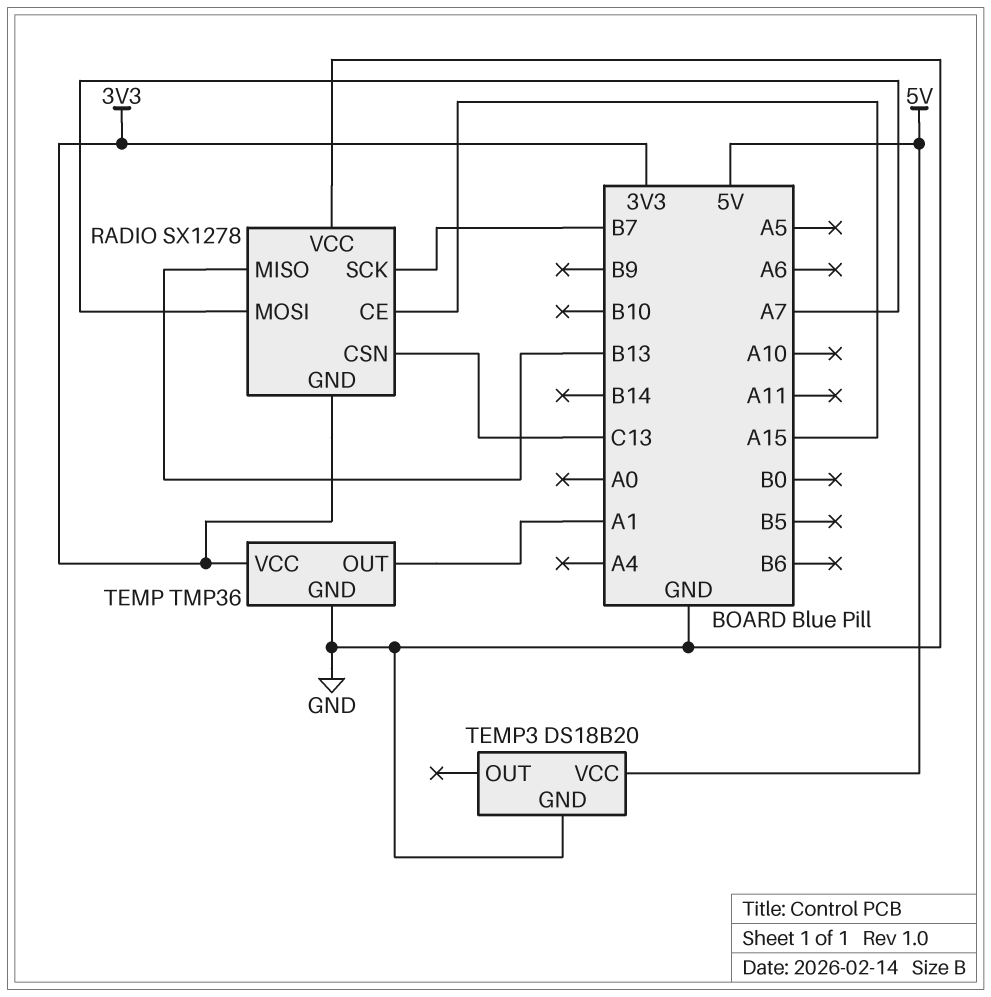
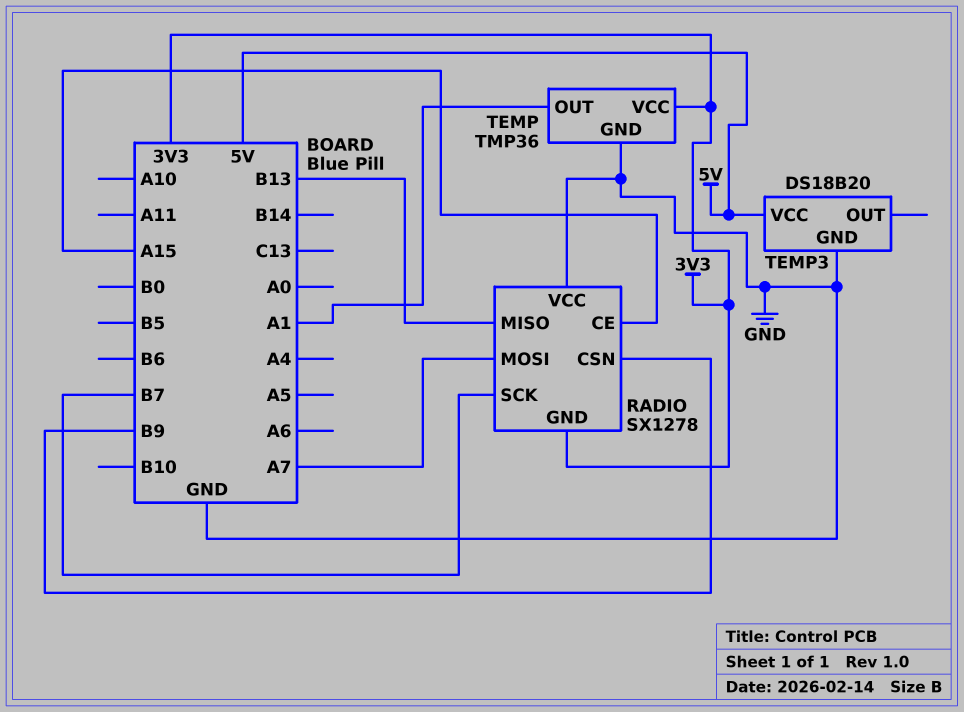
RADIO pin CSN: C13 -> B9

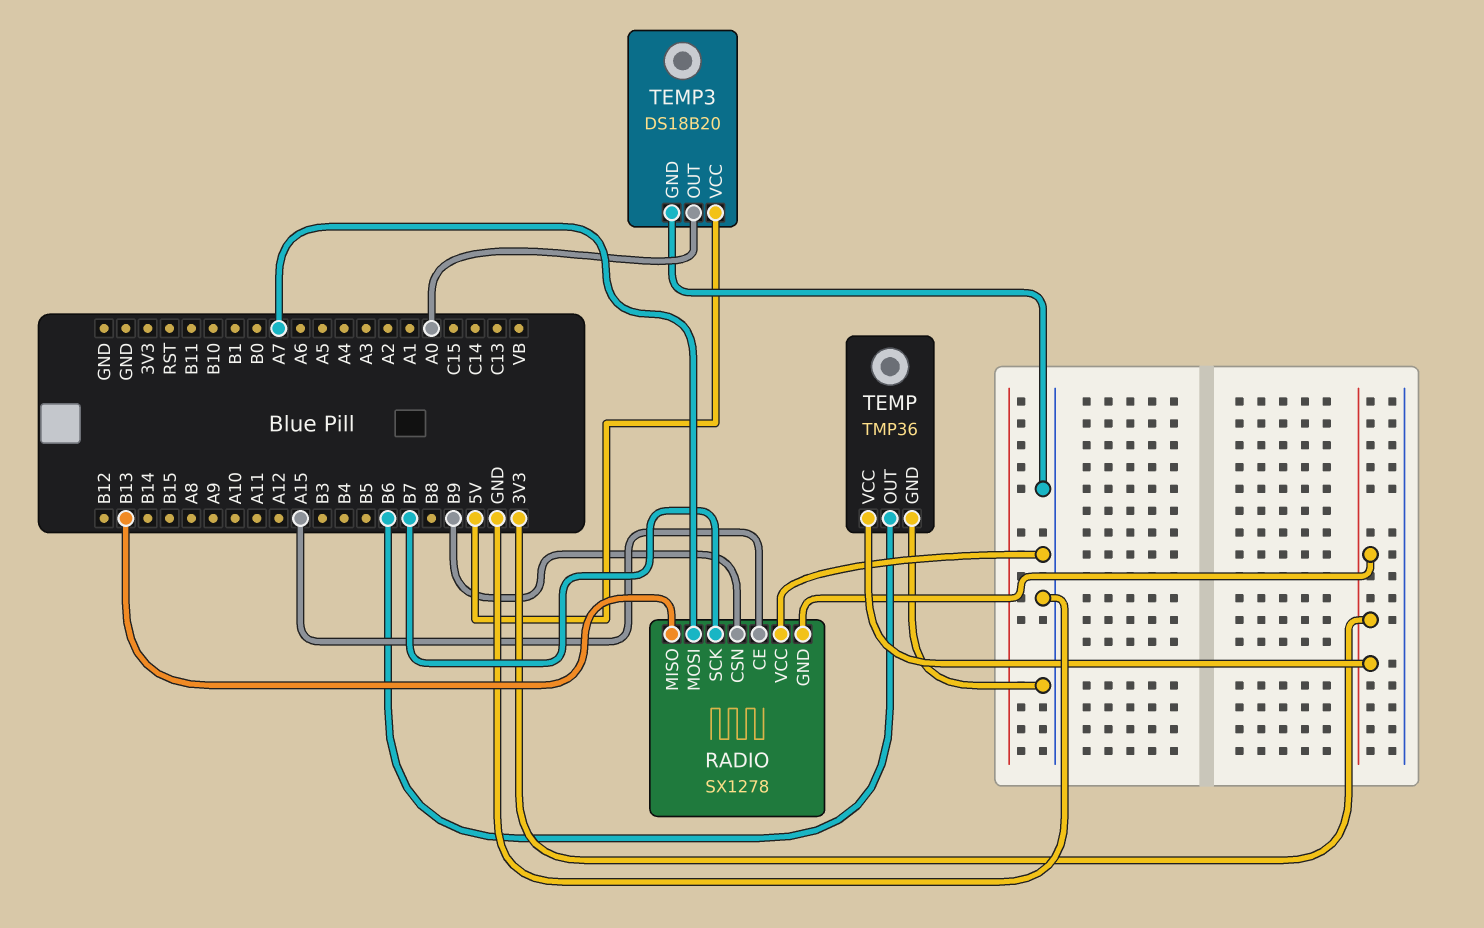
TEMP pin OUT: A1 -> B6
TEMP3 pin OUT: none -> A0

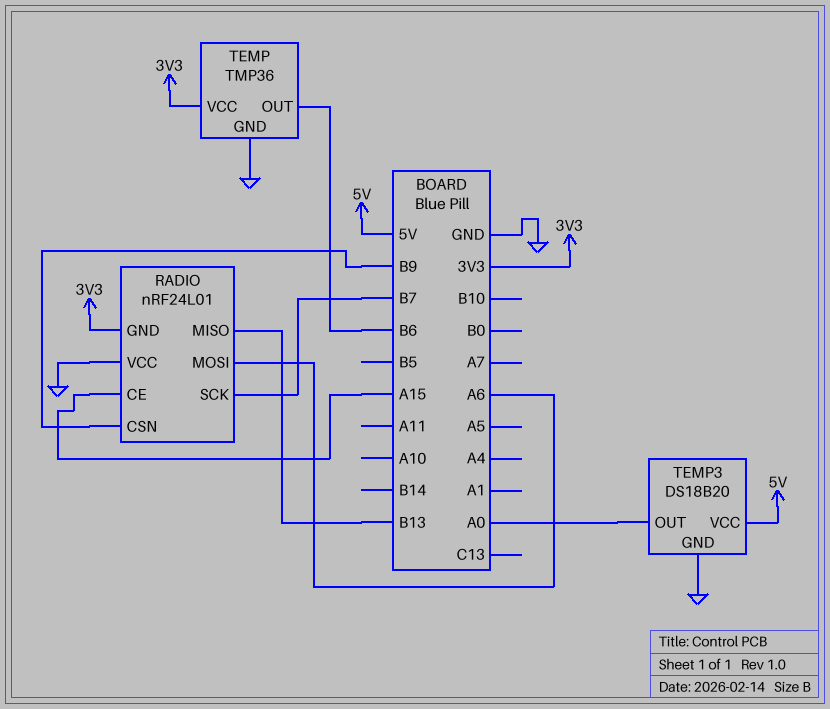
RADIO: SX1278 -> nRF24L01
RADIO pin MOSI: A7 -> A6

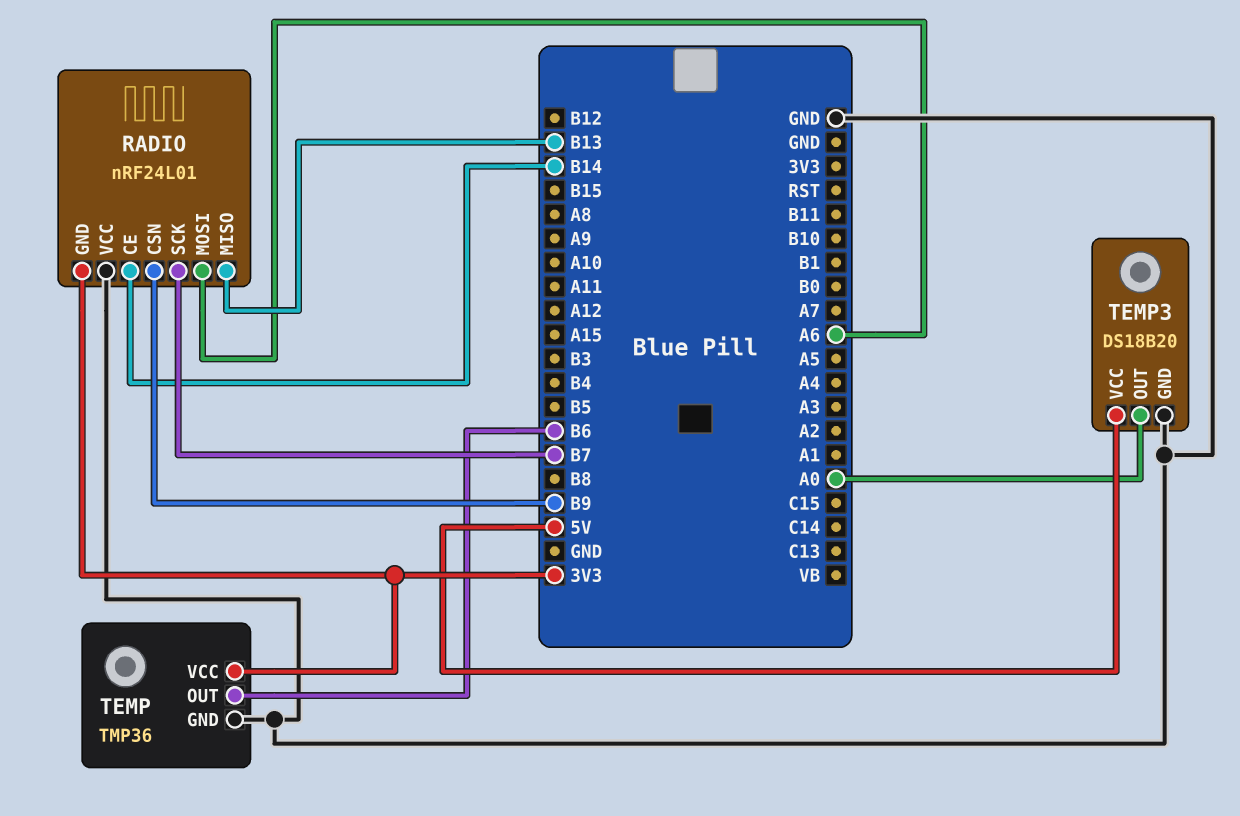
RADIO pin CE: A15 -> B14

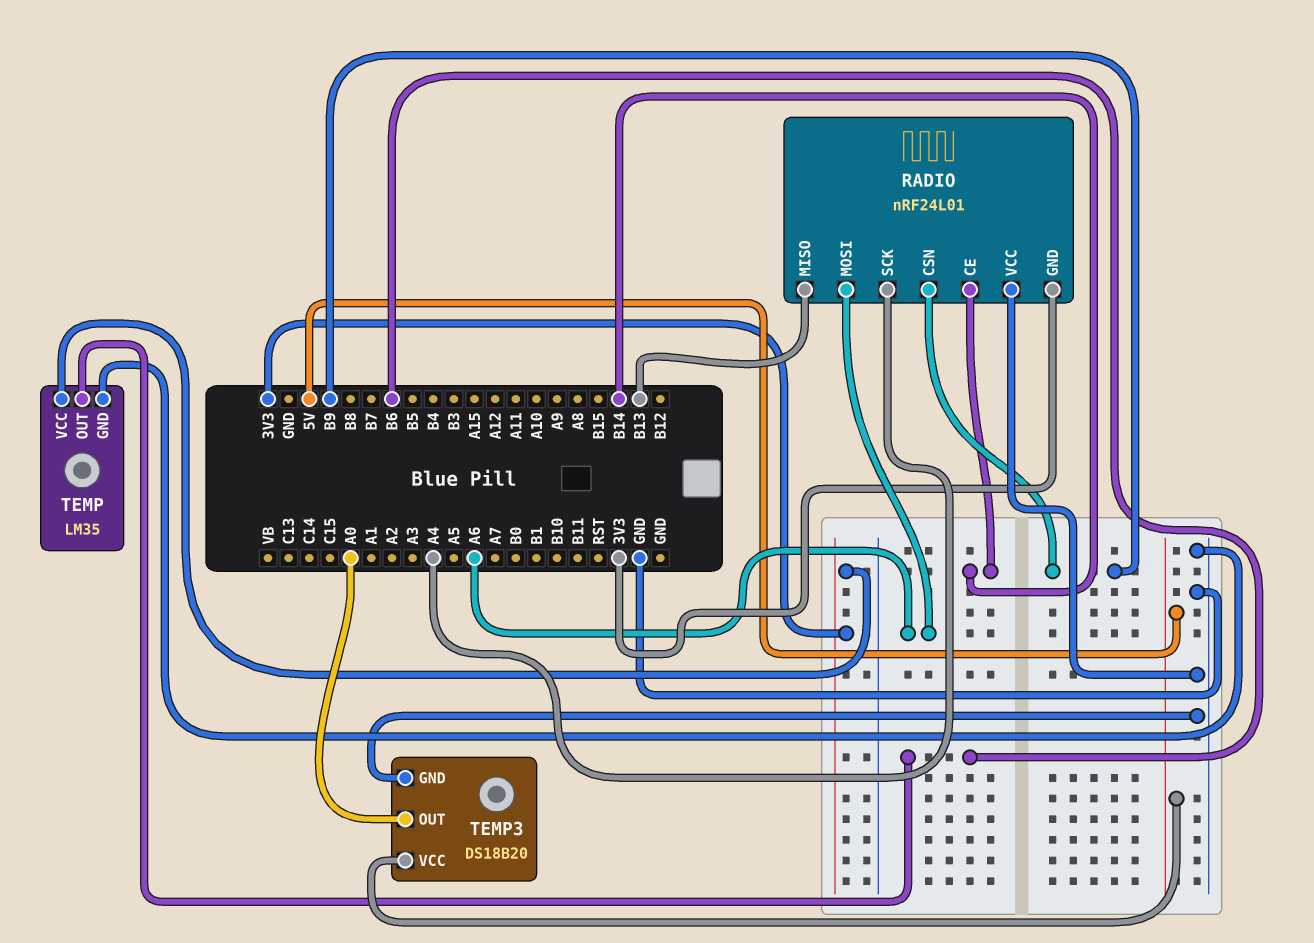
RADIO pin SCK: B7 -> A4
TEMP: TMP36 -> LM35

